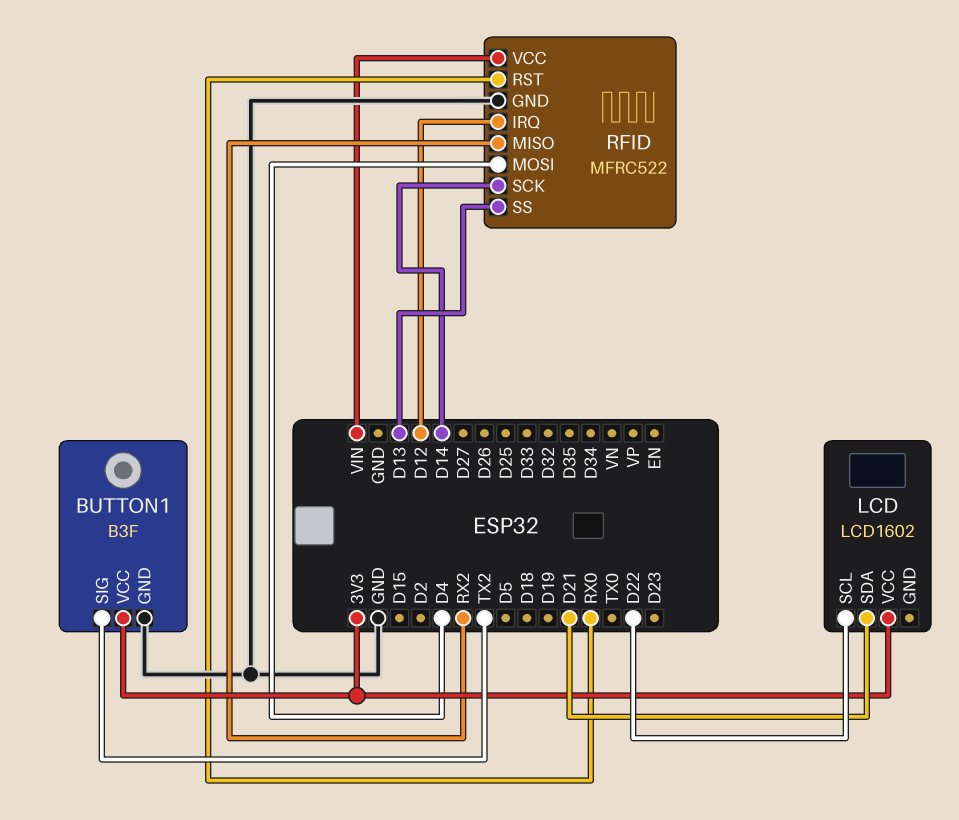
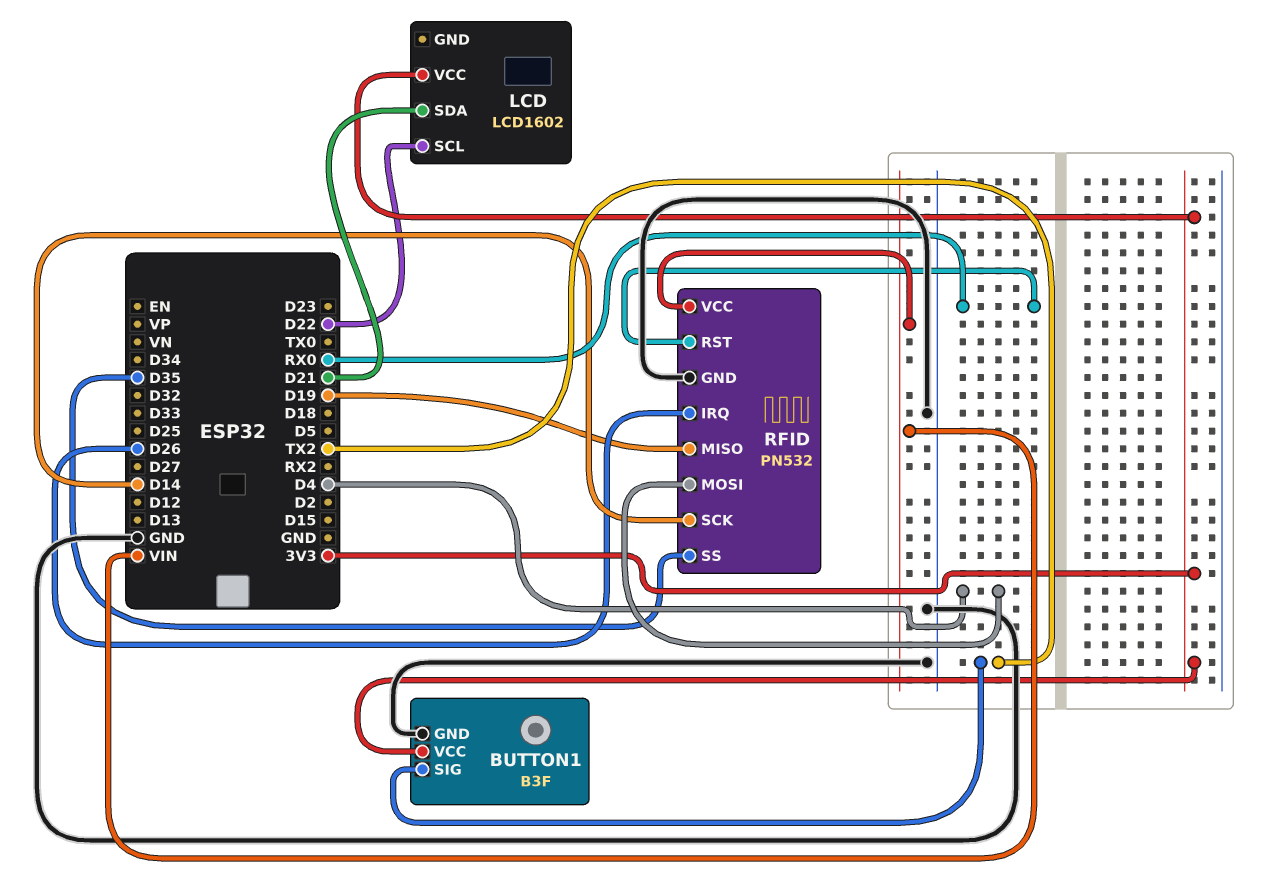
RFID: MFRC522 -> PN532
RFID pin IRQ: D12 -> D26
RFID pin MISO: RX2 -> D19
RFID pin SS: D13 -> D35

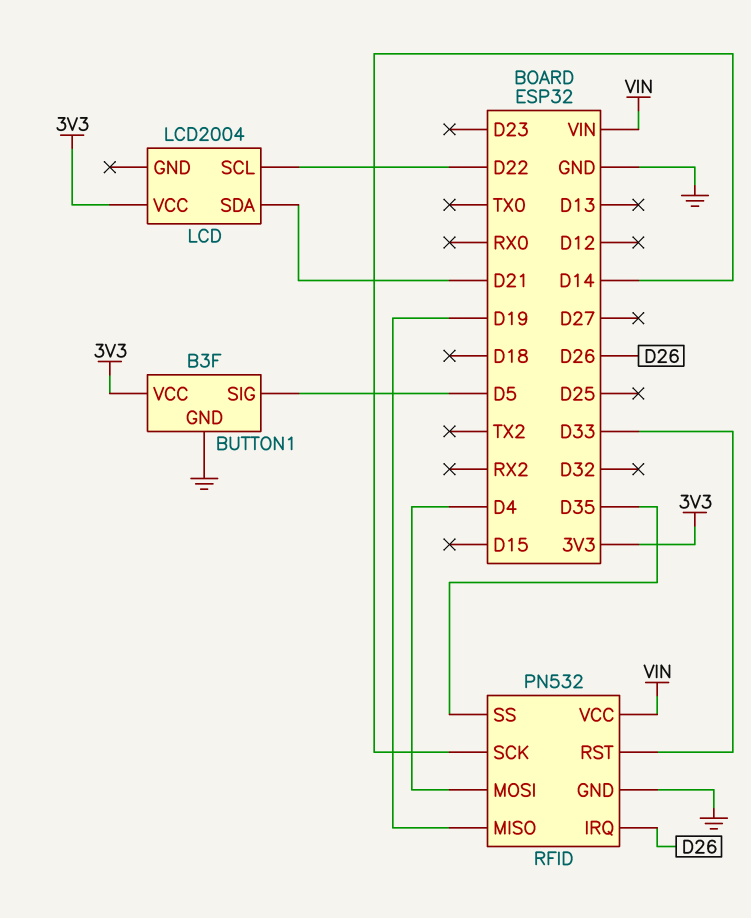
BUTTON1 pin SIG: TX2 -> D5
LCD: LCD1602 -> LCD2004
RFID pin RST: RX0 -> D33

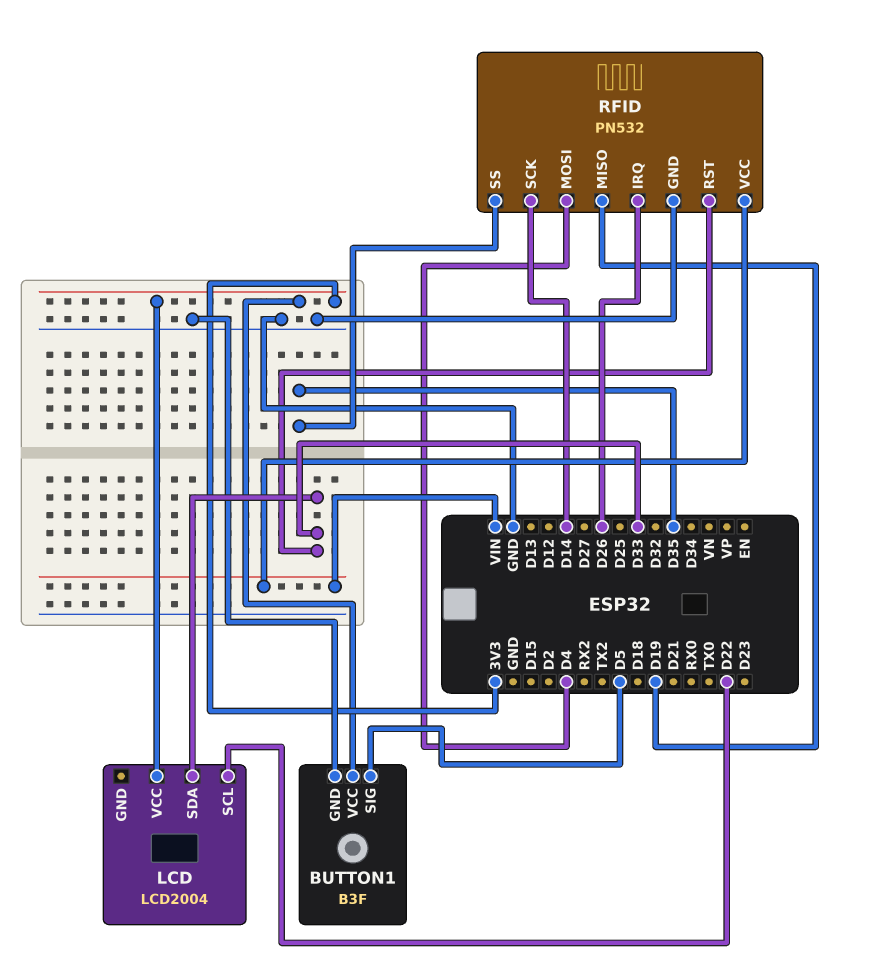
LCD pin SDA: D21 -> D33

